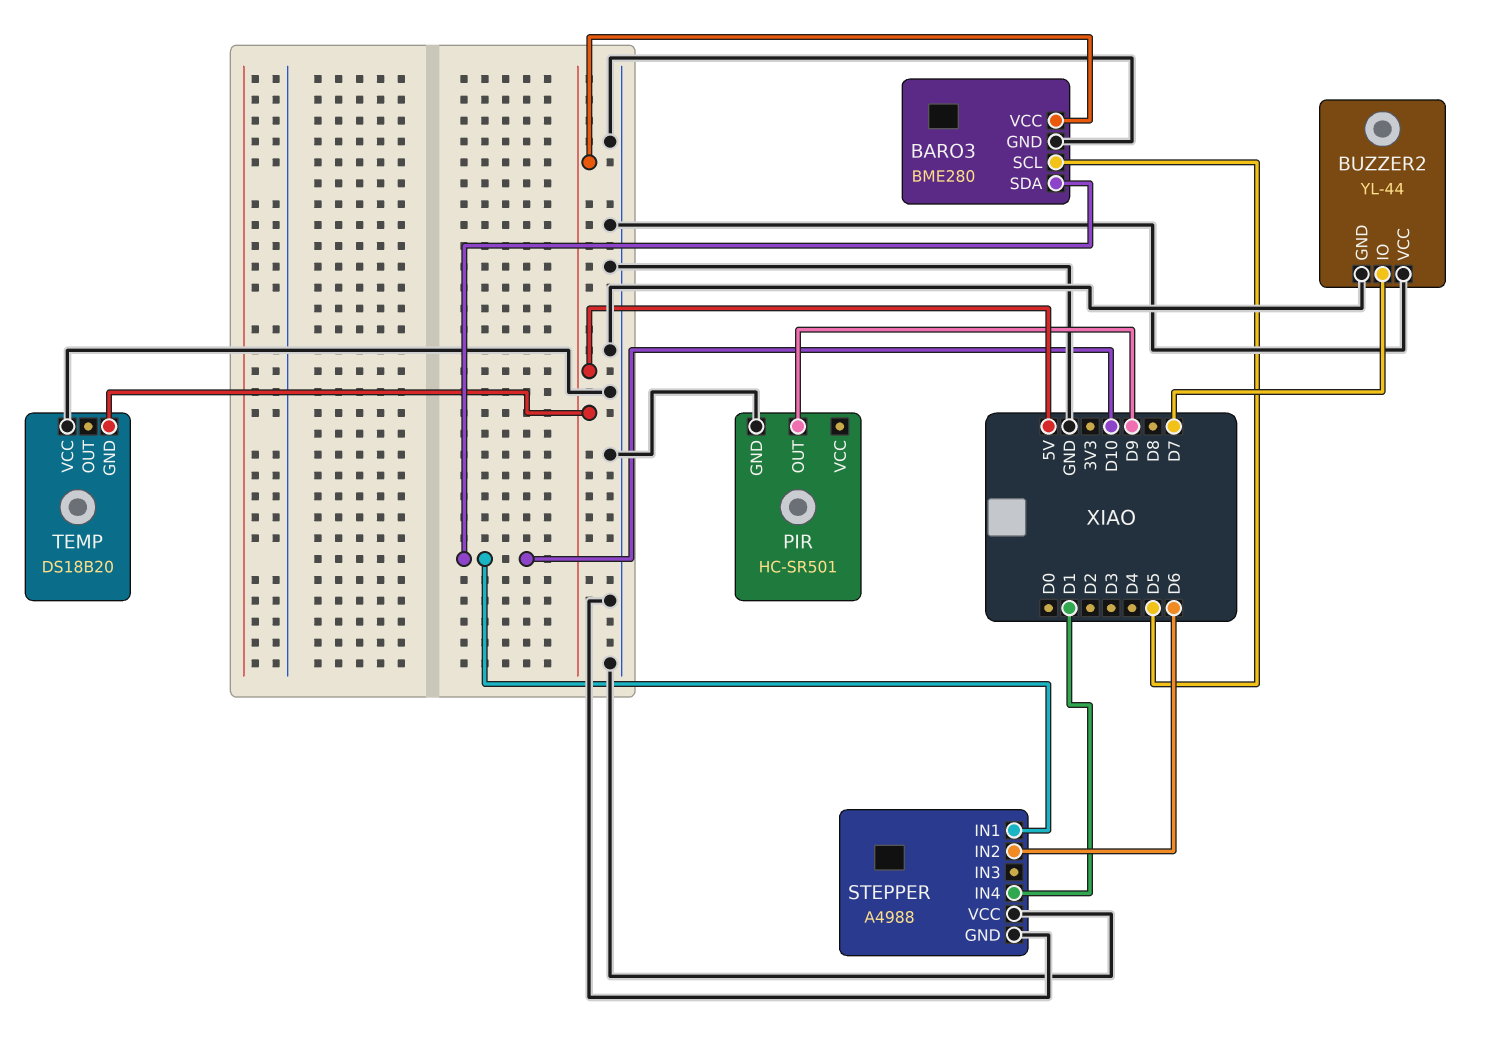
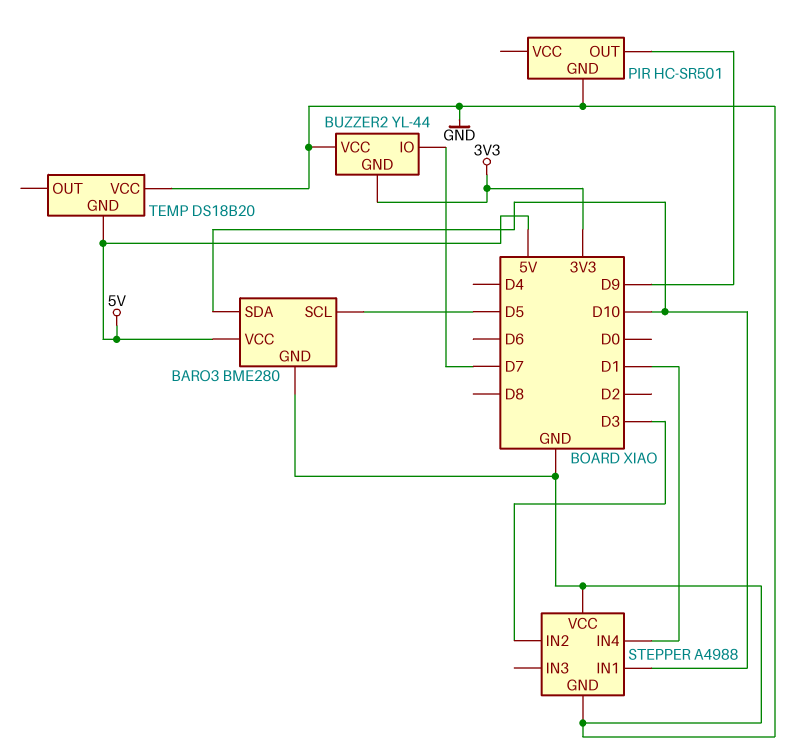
BUZZER2 pin GND: GND -> 3V3
STEPPER pin IN2: D6 -> D3

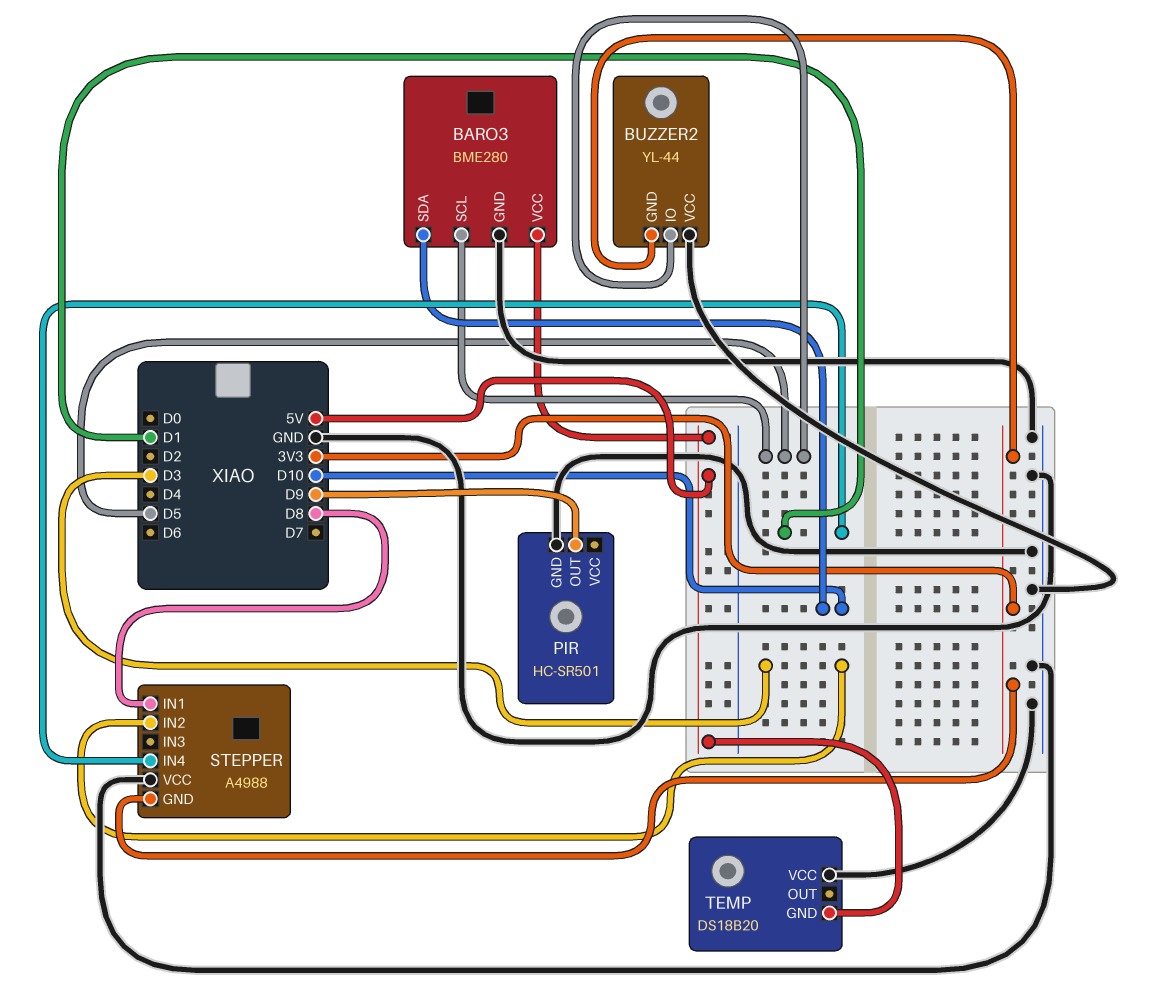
BUZZER2 pin IO: D7 -> D5
STEPPER pin GND: GND -> 3V3
STEPPER pin IN1: D10 -> D8

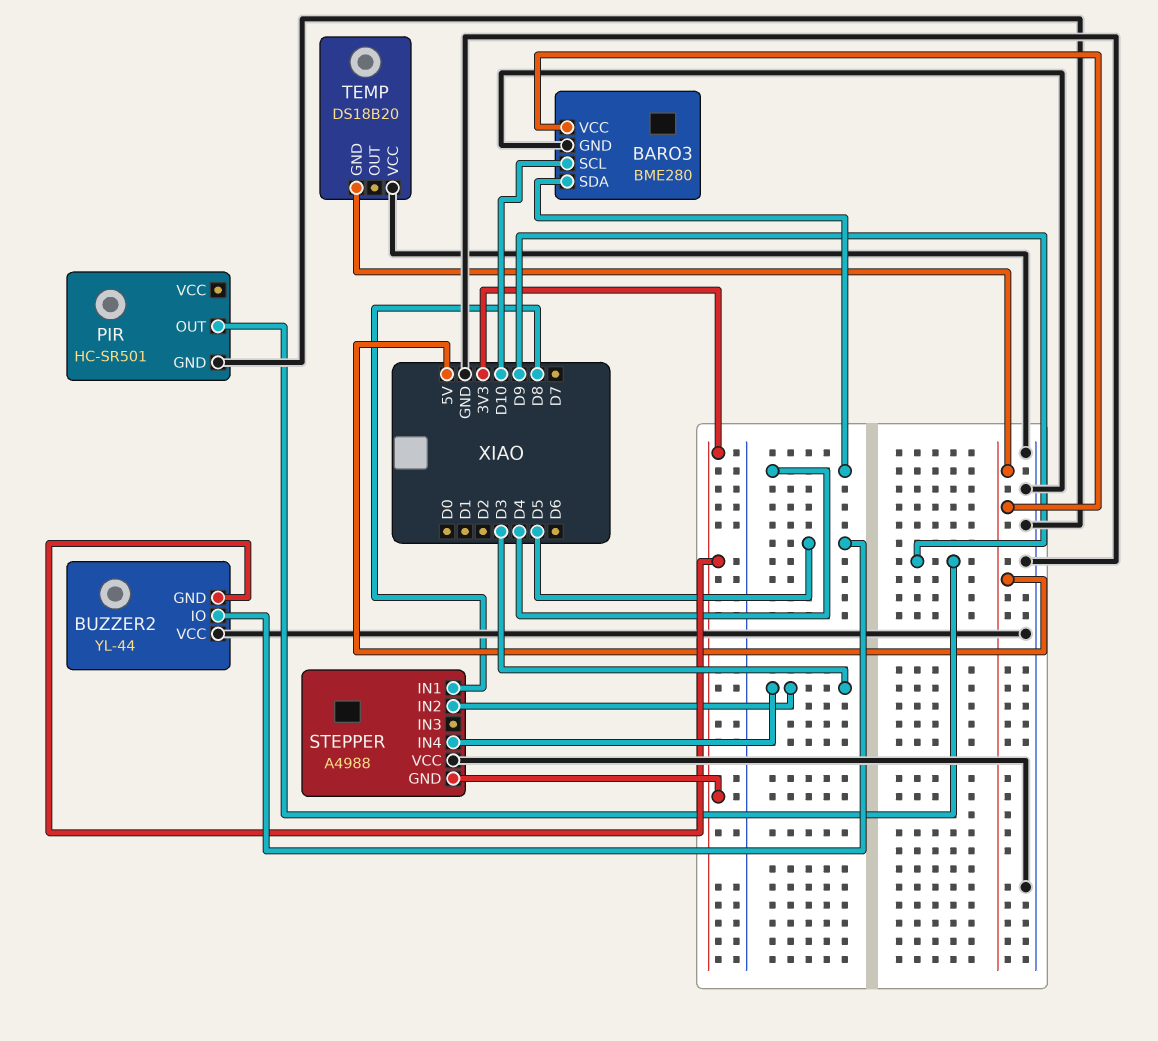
BARO3 pin SCL: D5 -> D10
BARO3 pin SDA: D10 -> D4
STEPPER pin IN4: D1 -> D3

